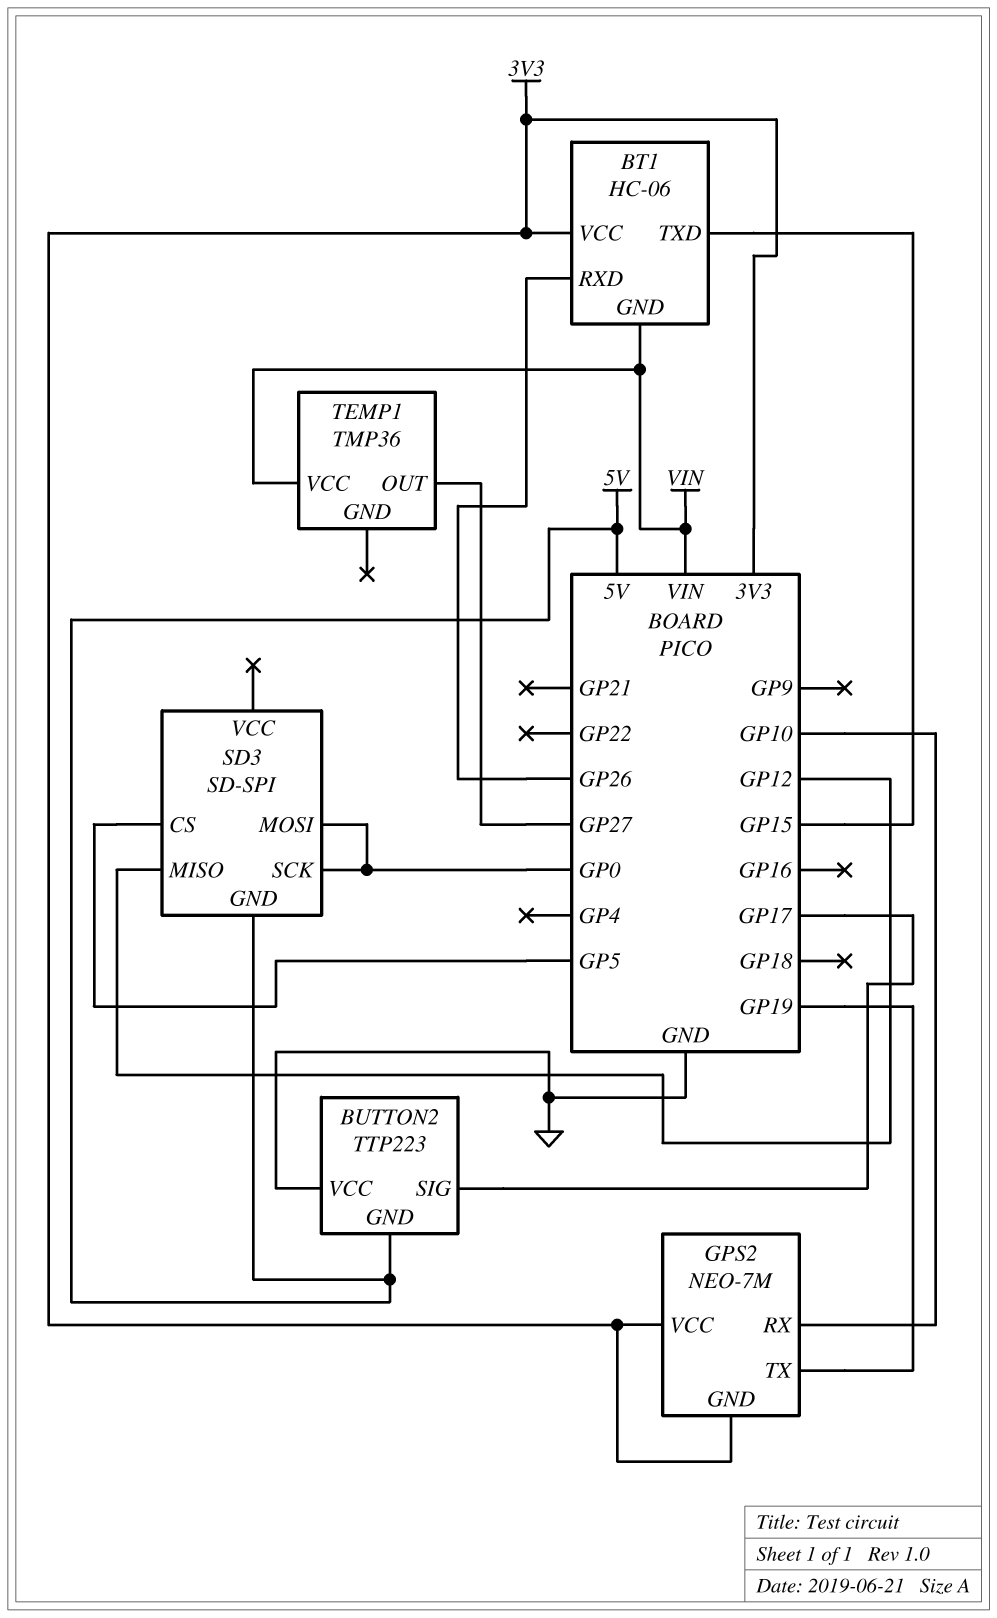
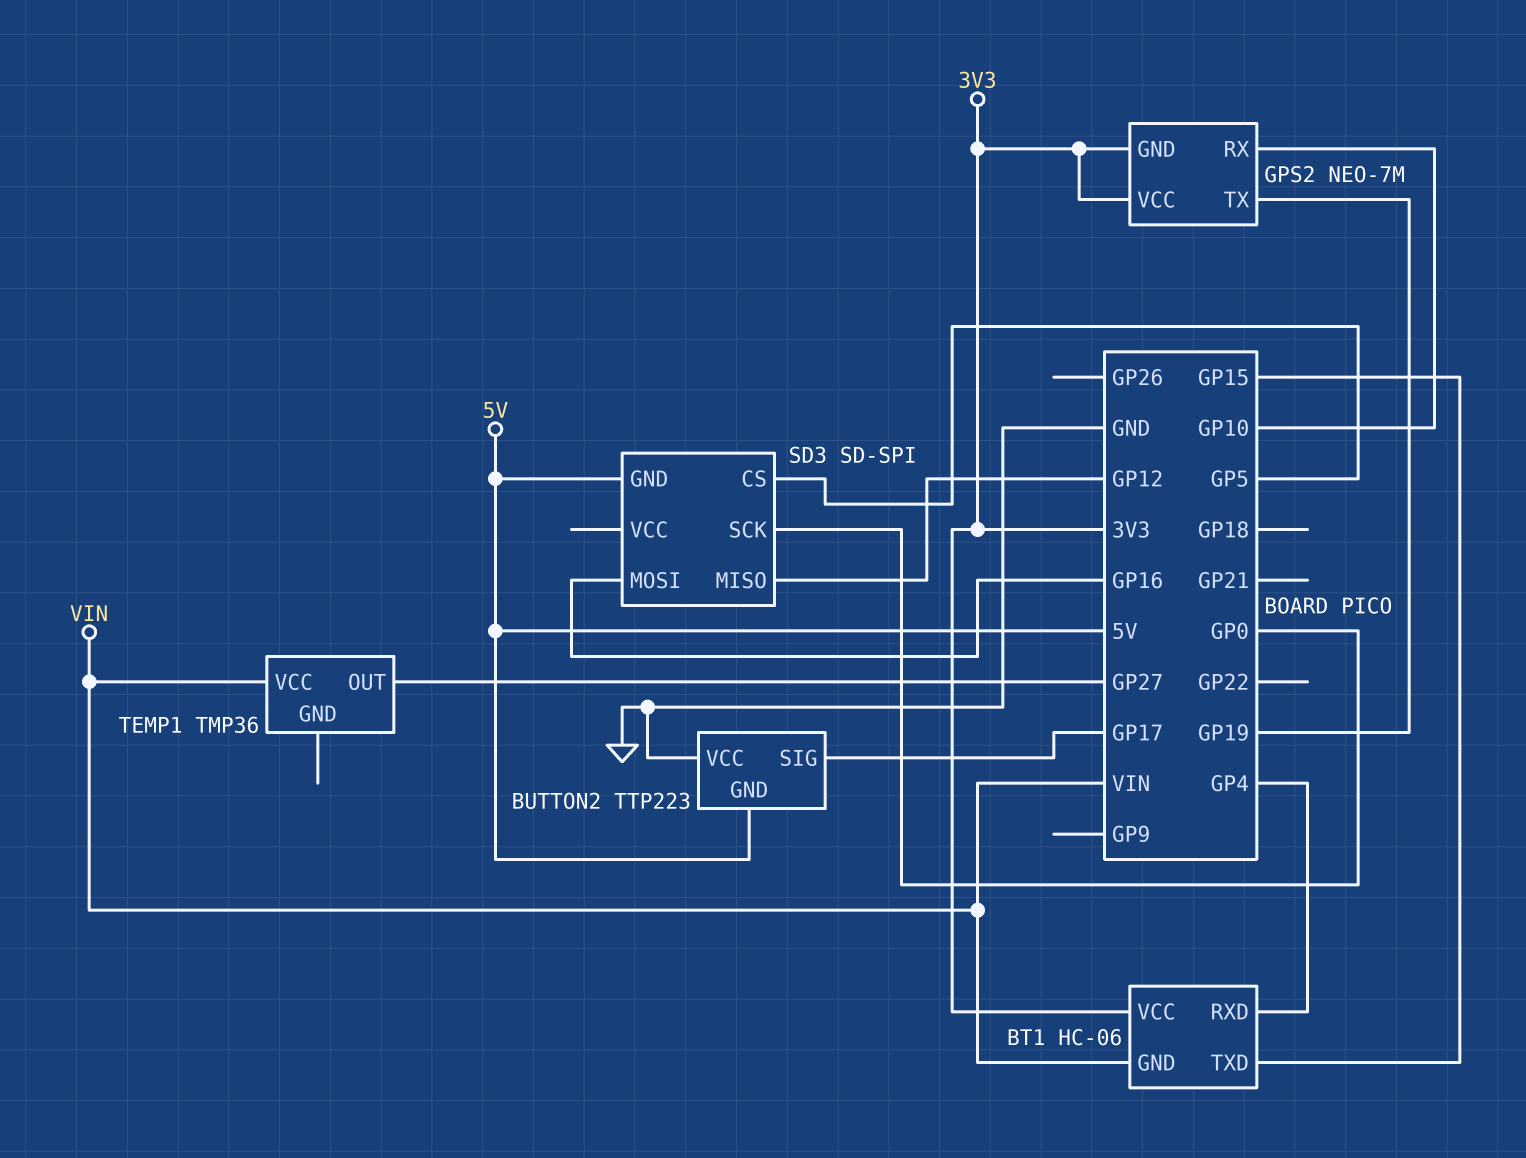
BT1 pin RXD: GP26 -> GP4
SD3 pin MOSI: GP0 -> GP16

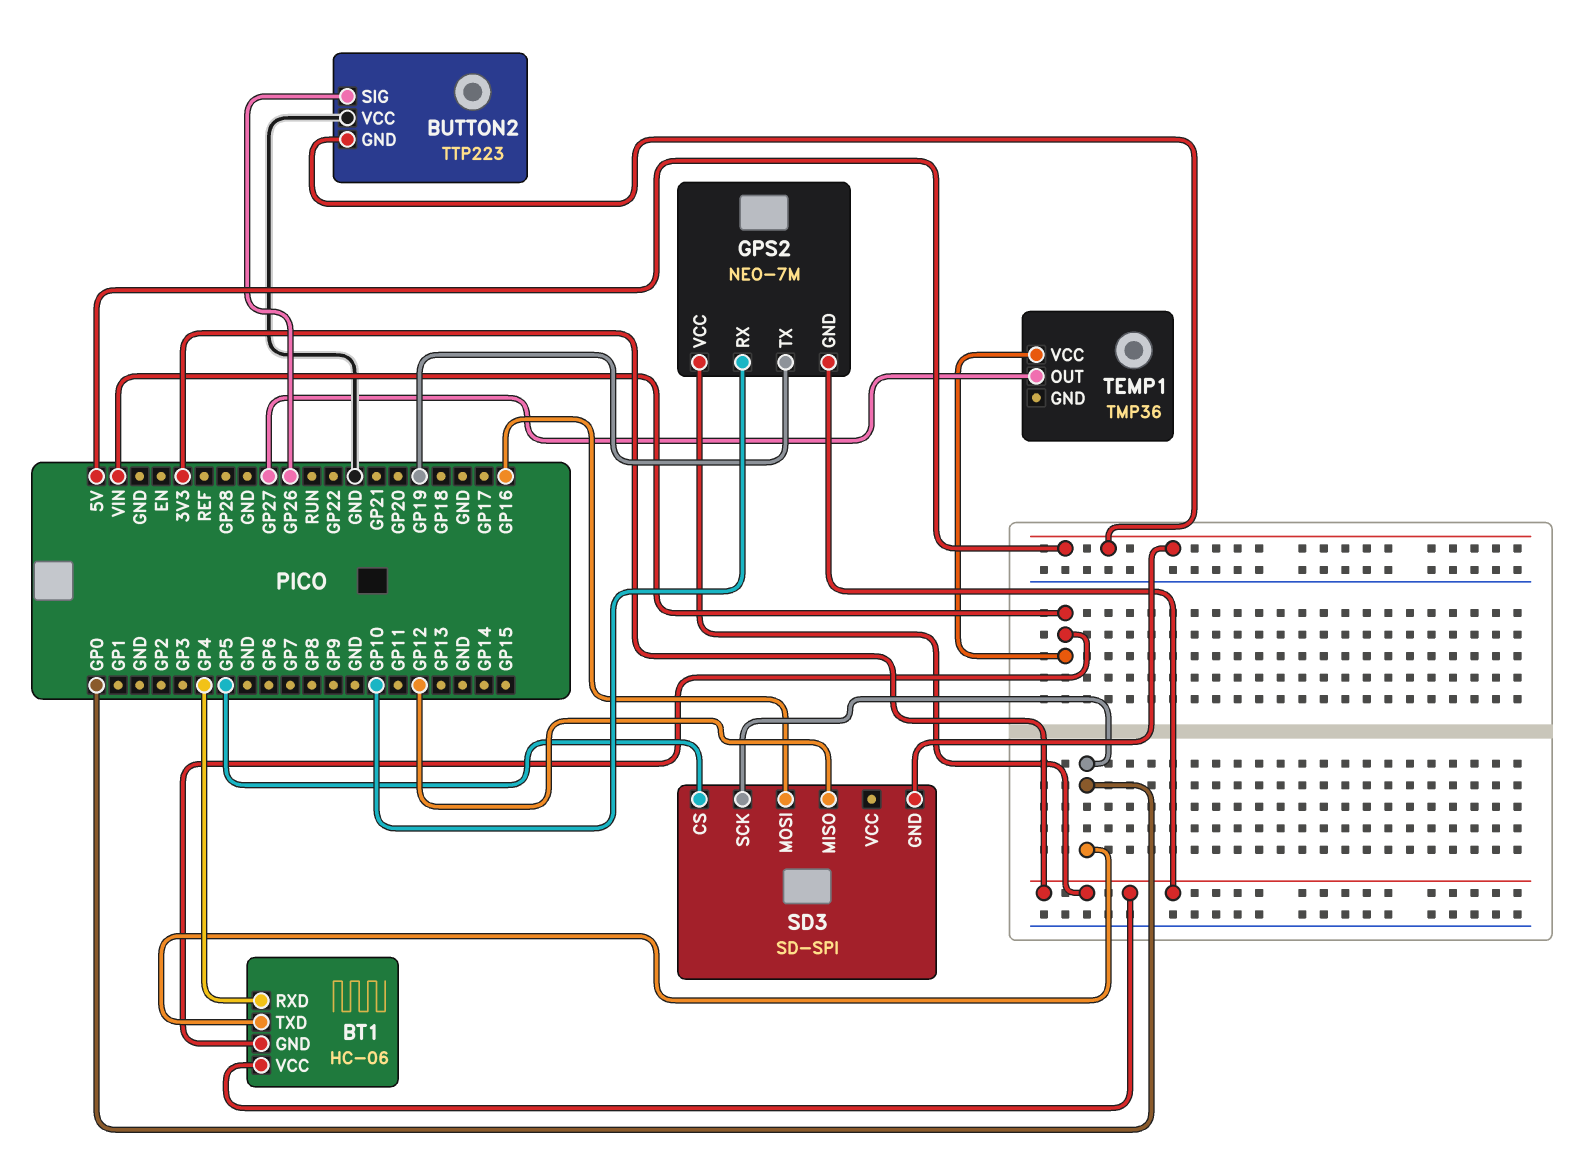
BT1 pin TXD: GP15 -> GP0
BUTTON2 pin SIG: GP17 -> GP26

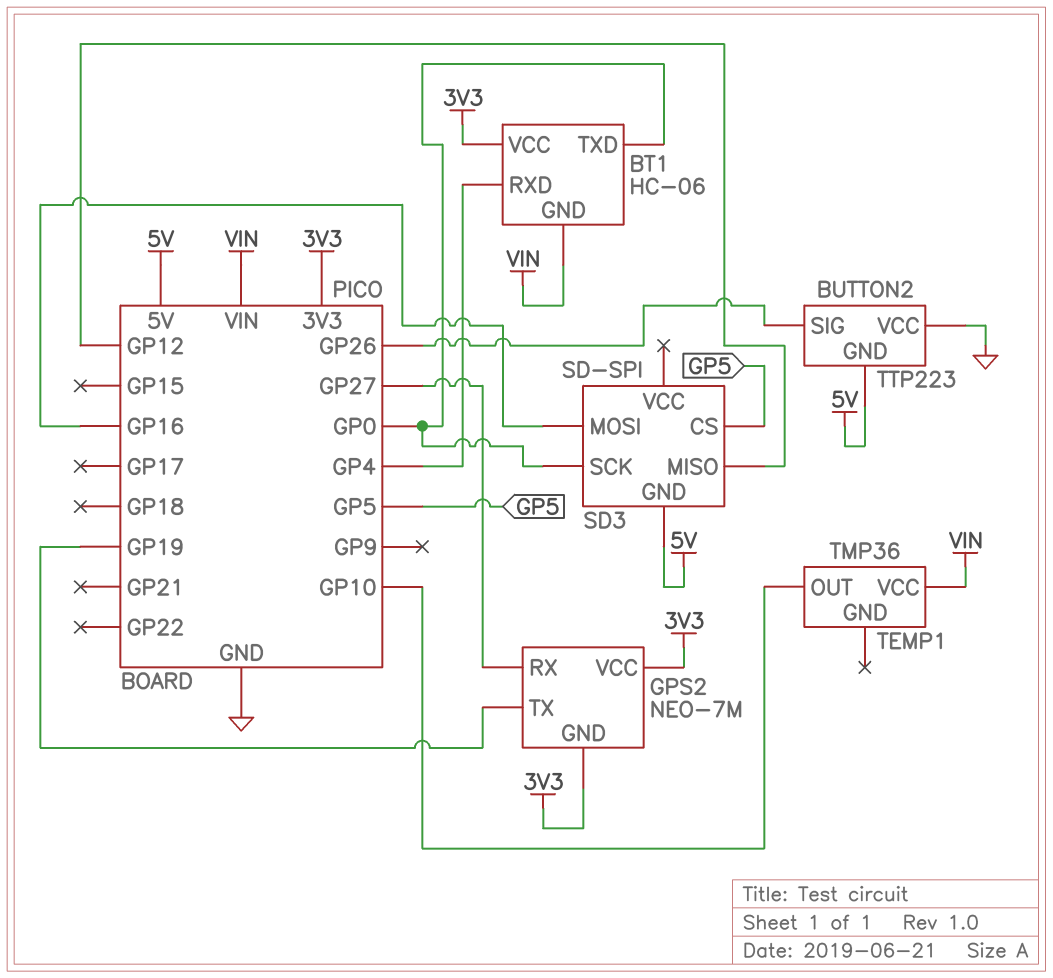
GPS2 pin RX: GP10 -> GP27
TEMP1 pin OUT: GP27 -> GP10

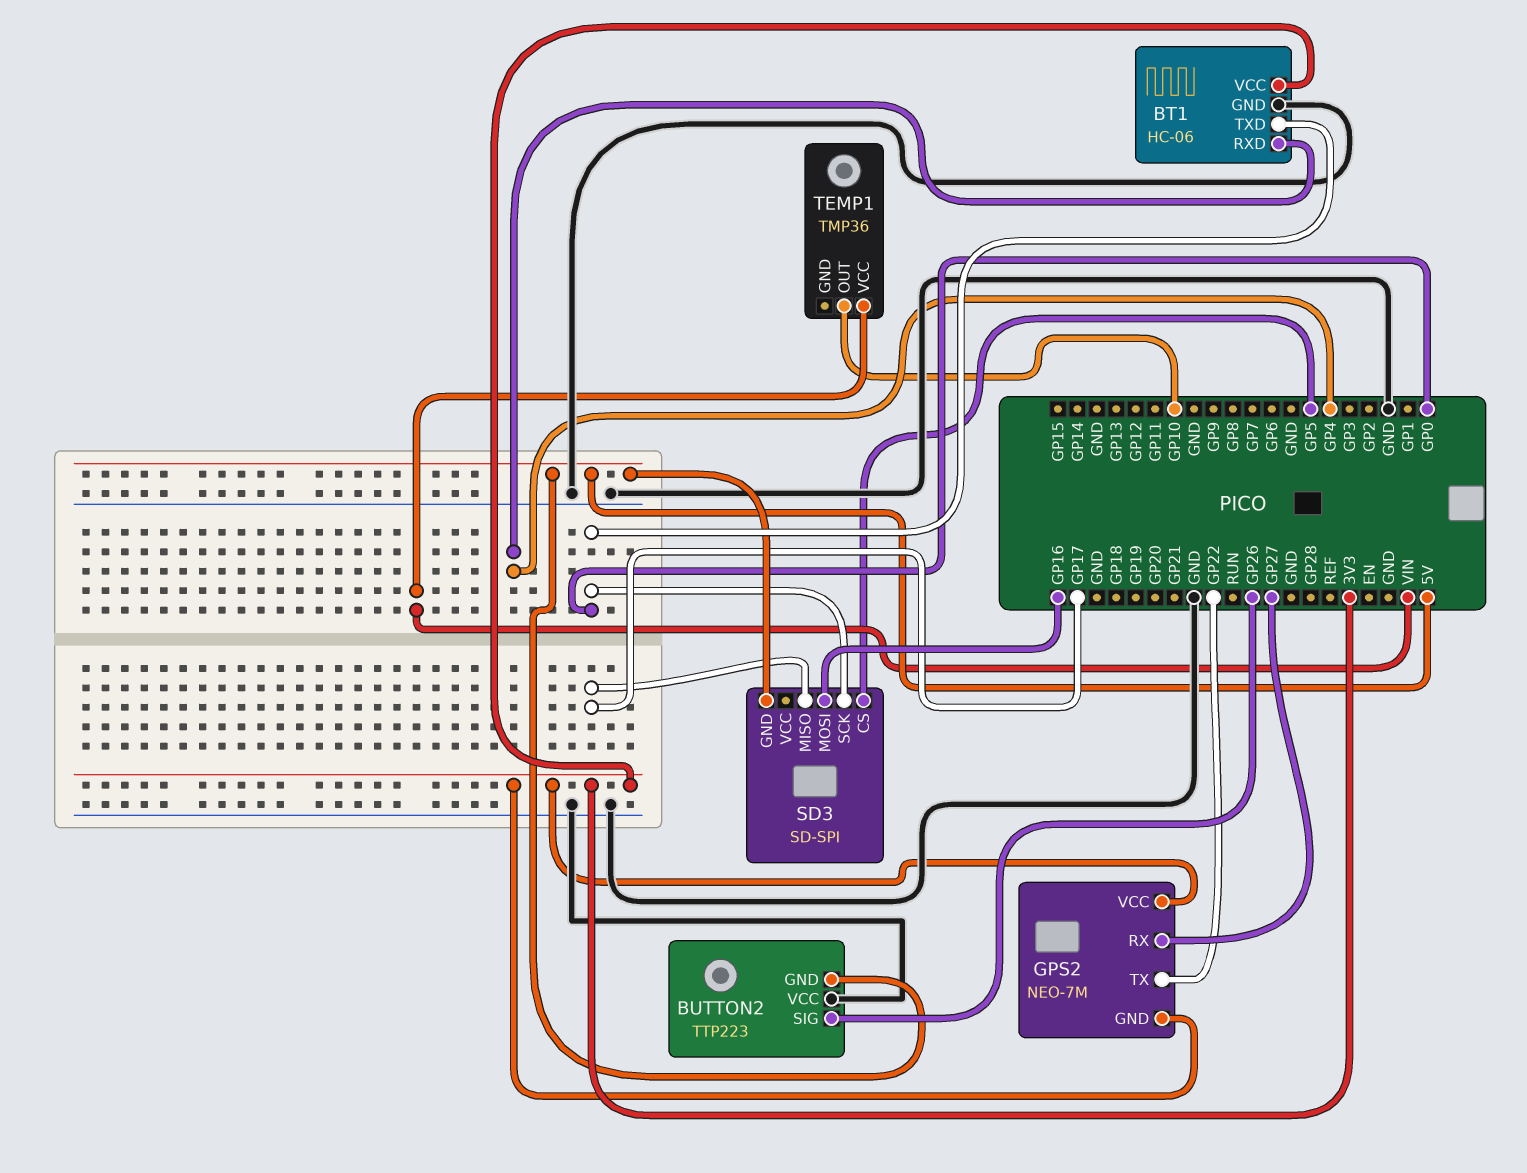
BT1 pin GND: VIN -> GND
GPS2 pin TX: GP19 -> GP22
SD3 pin MISO: GP12 -> GP17

